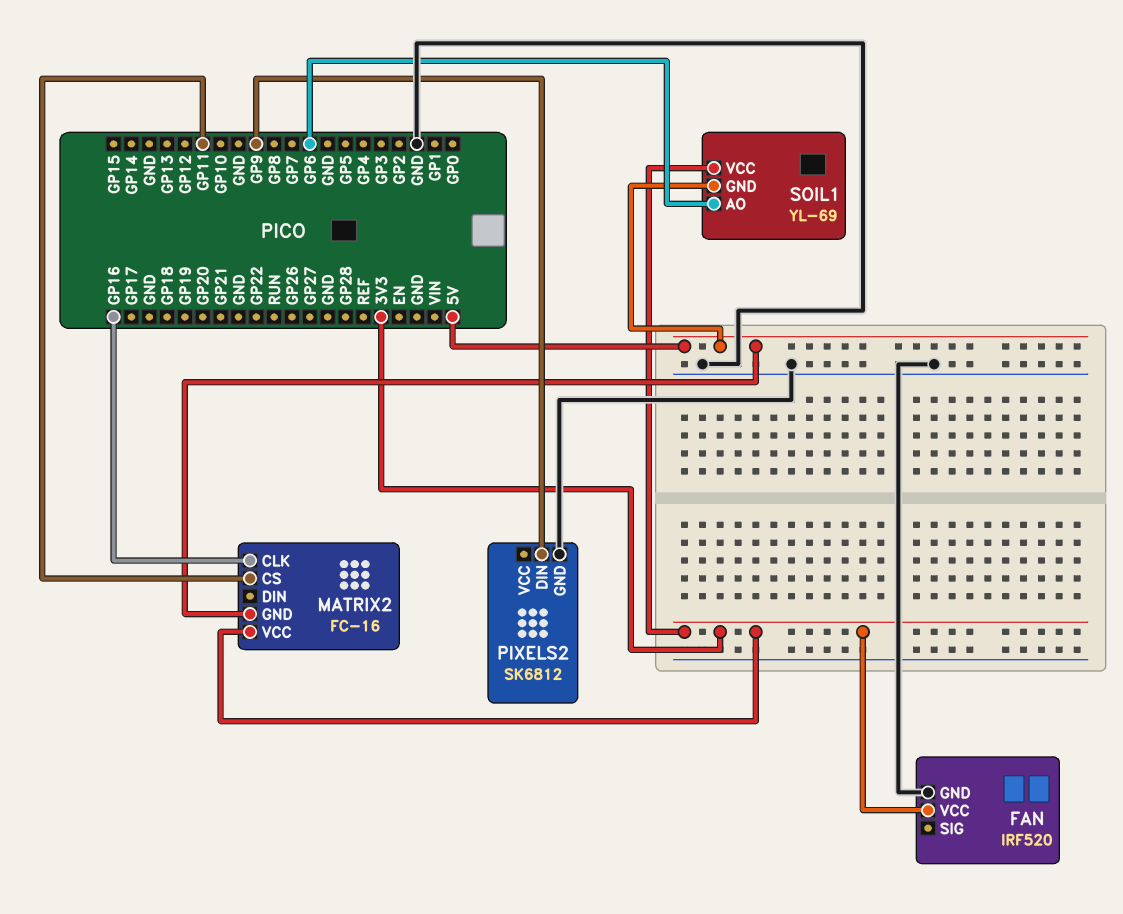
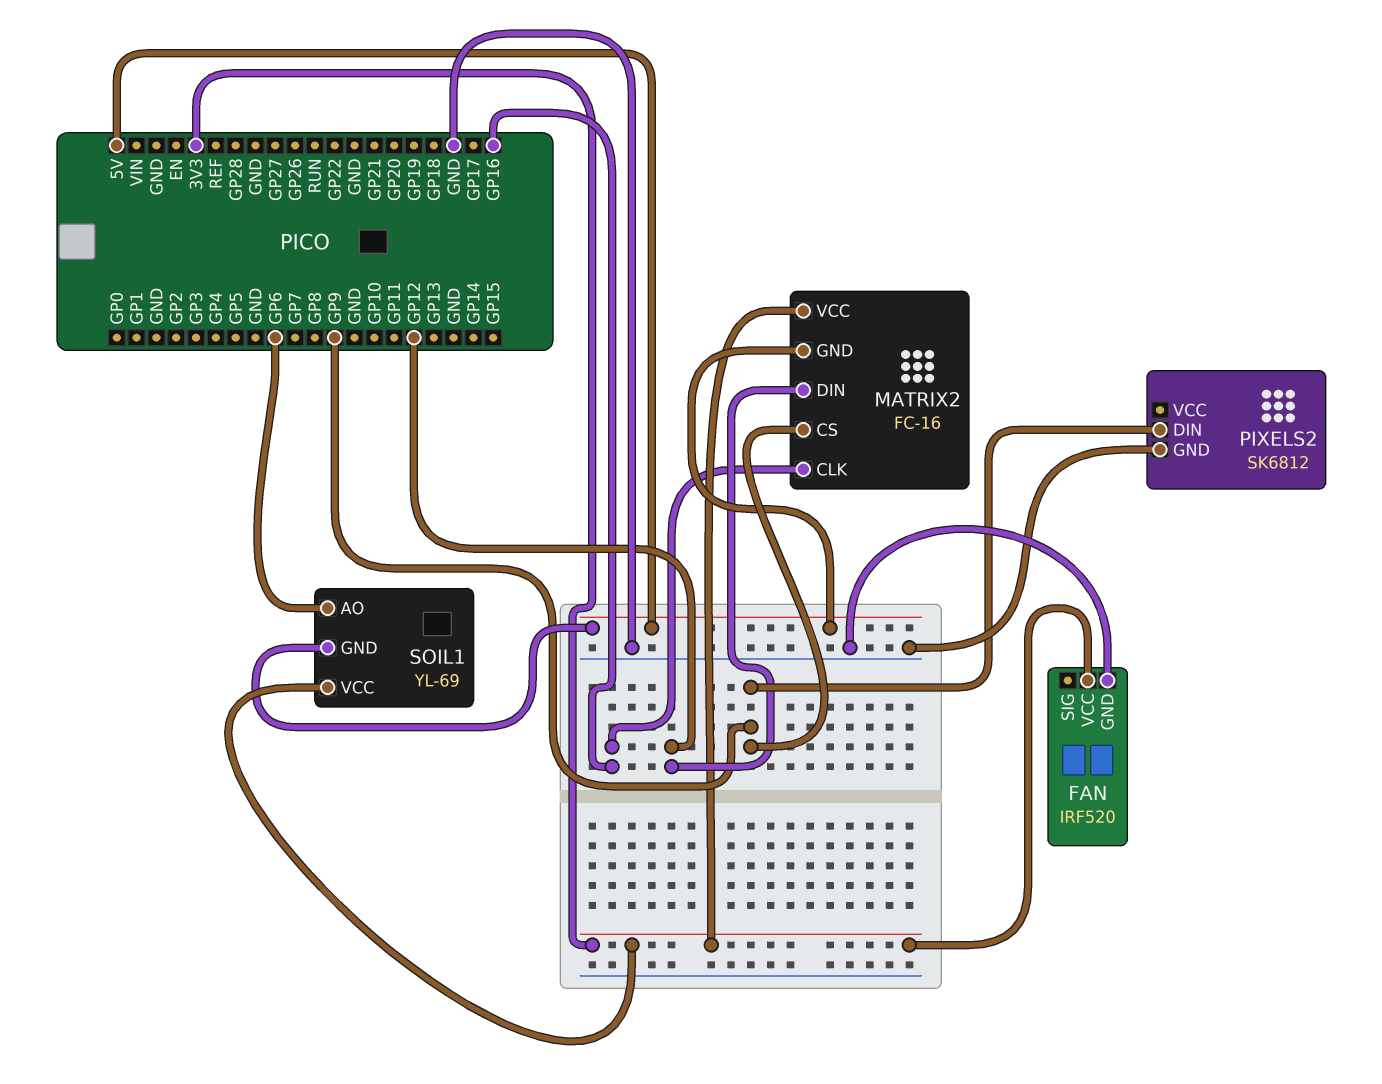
MATRIX2 pin CS: GP11 -> GP9
MATRIX2 pin DIN: none -> GP12

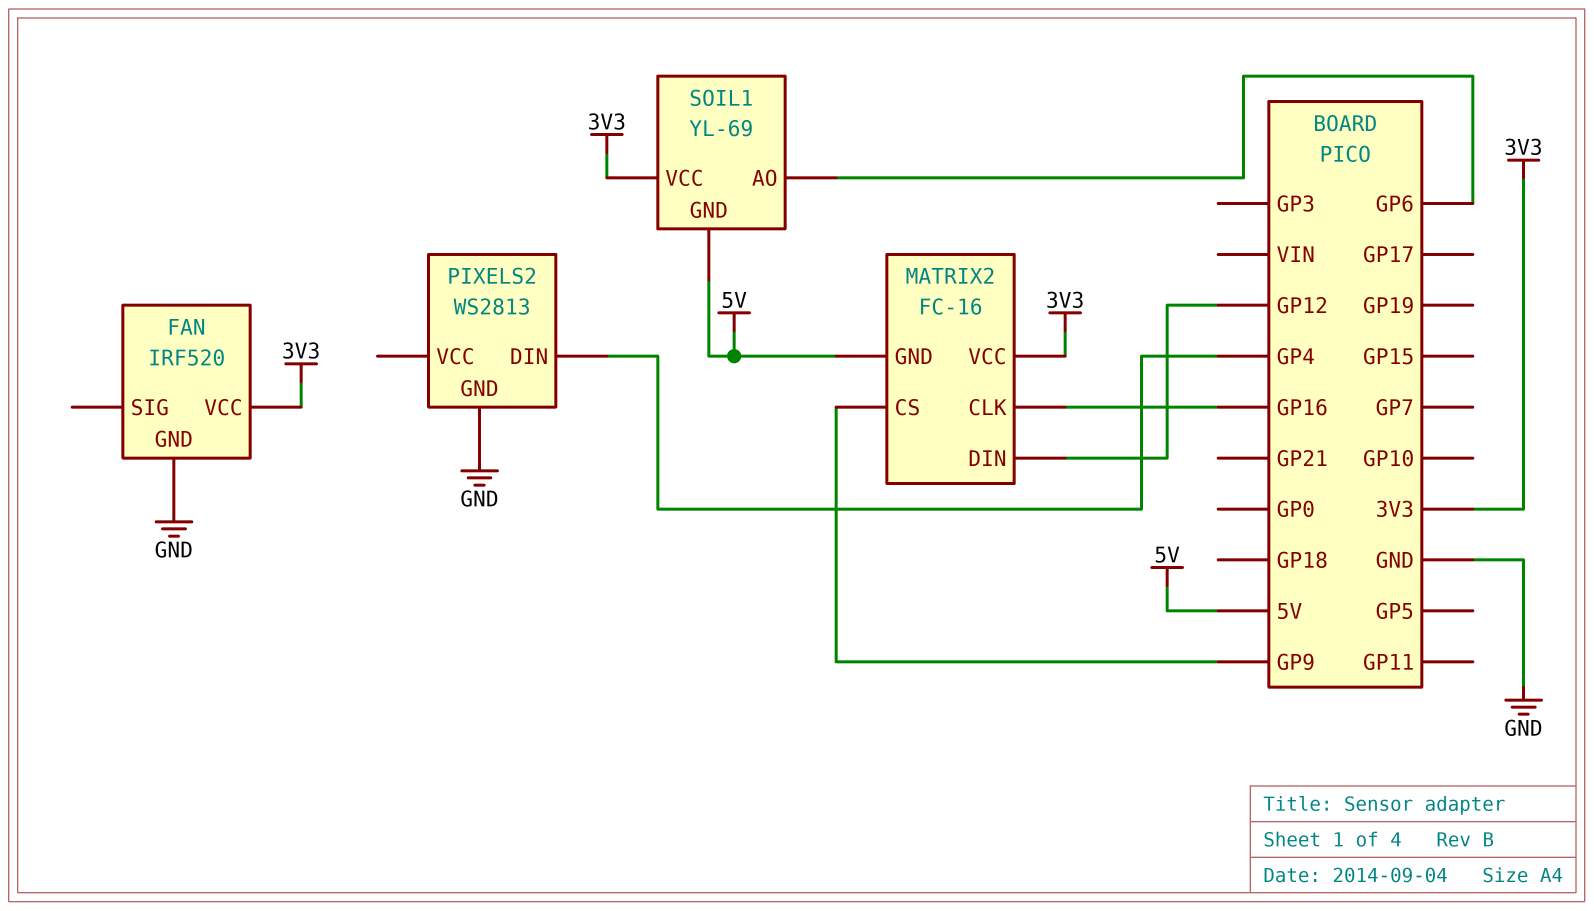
PIXELS2: SK6812 -> WS2813
PIXELS2 pin DIN: GP9 -> GP4

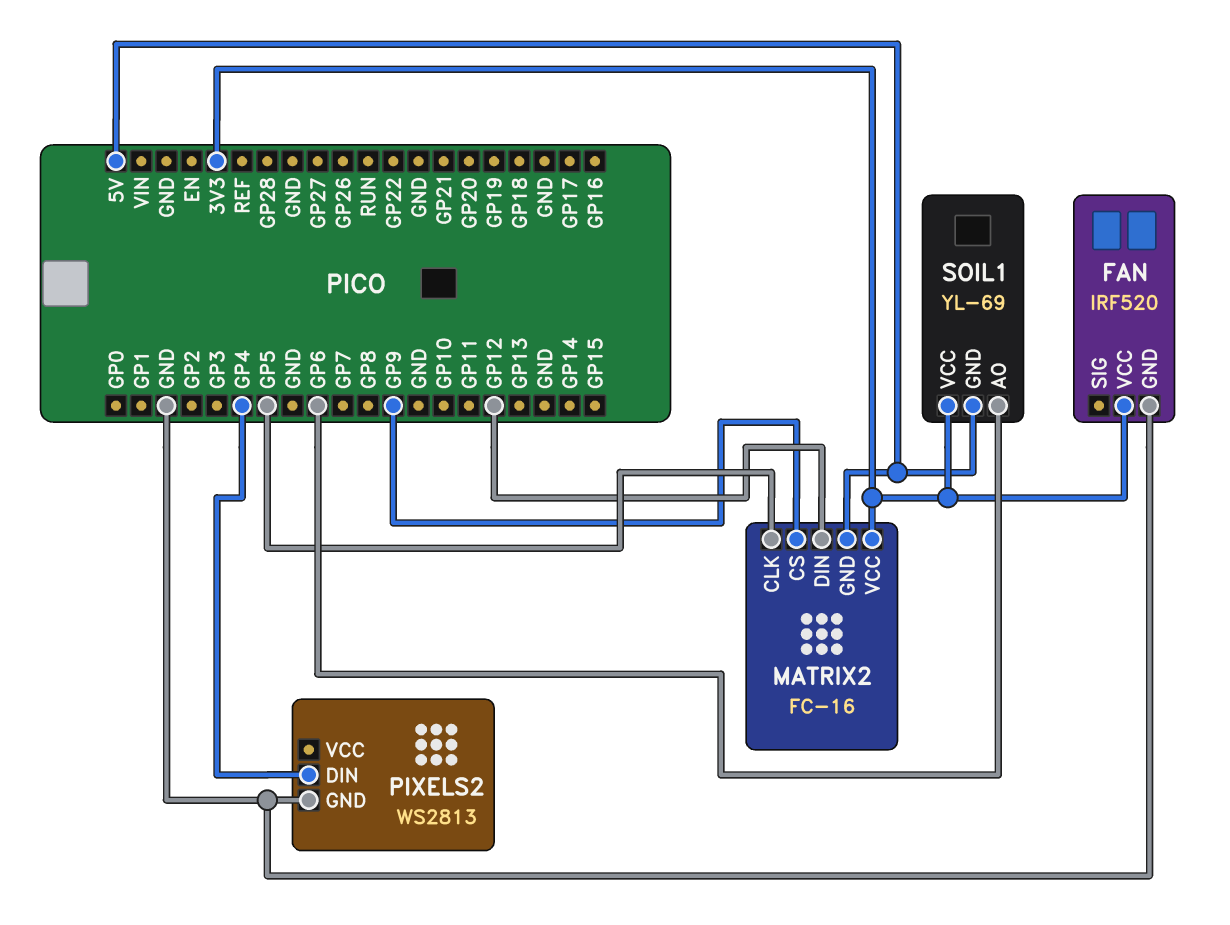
MATRIX2 pin CLK: GP16 -> GP5

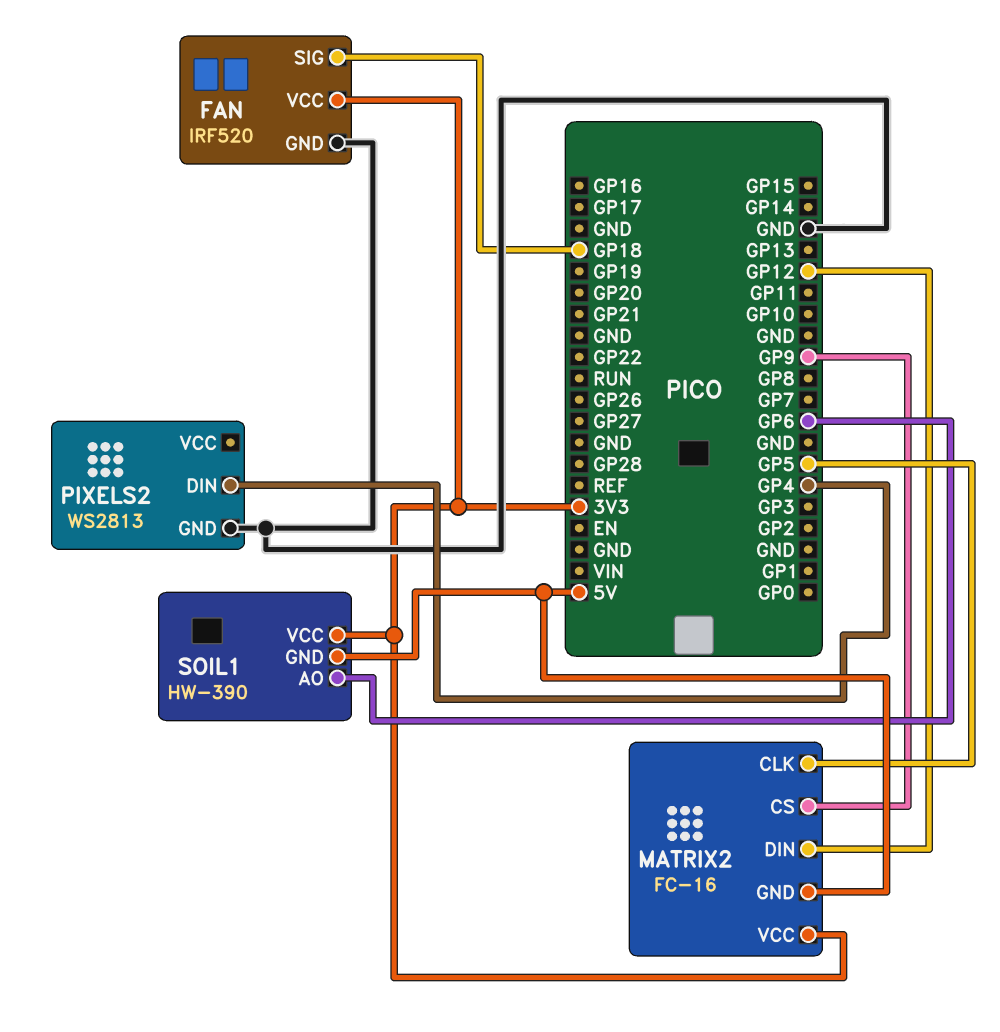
FAN pin SIG: none -> GP18
SOIL1: YL-69 -> HW-390

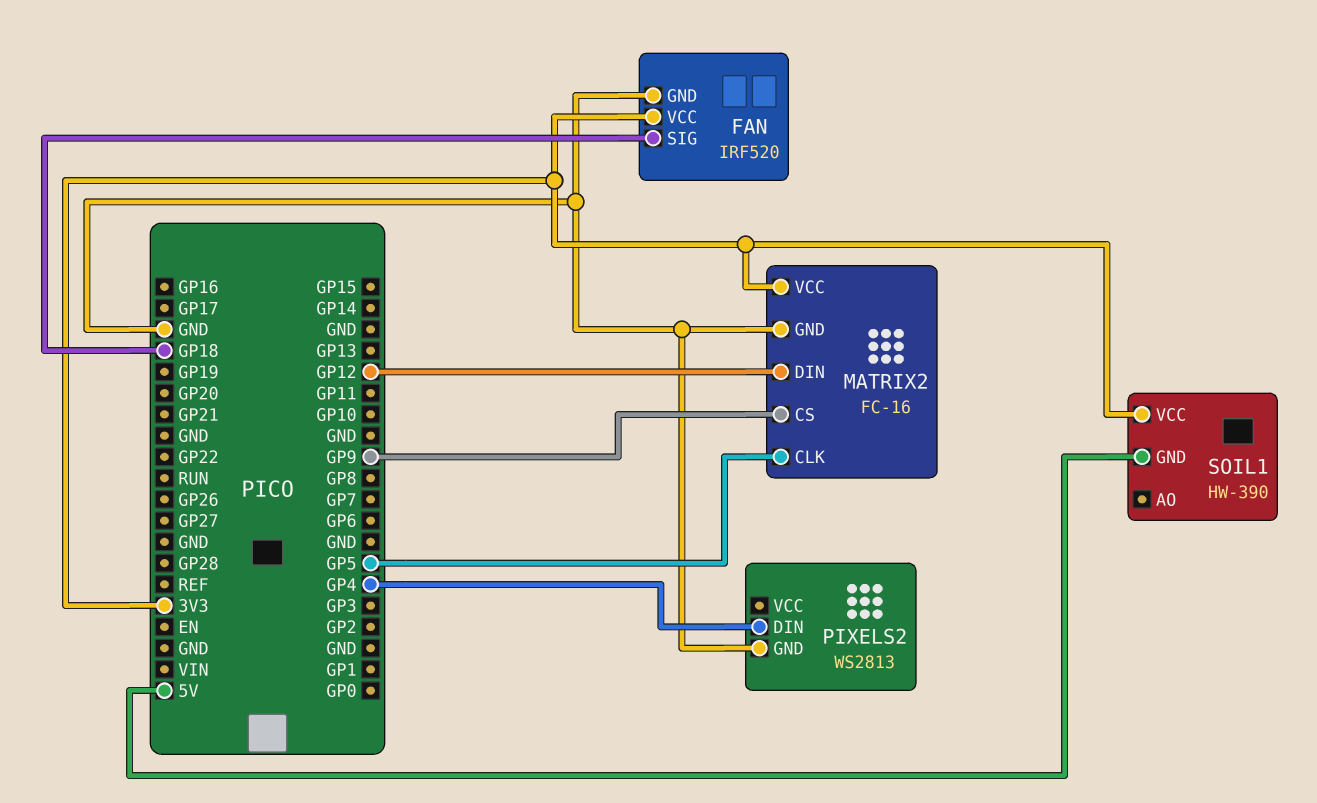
MATRIX2 pin GND: 5V -> GND
SOIL1 pin AO: GP6 -> none

